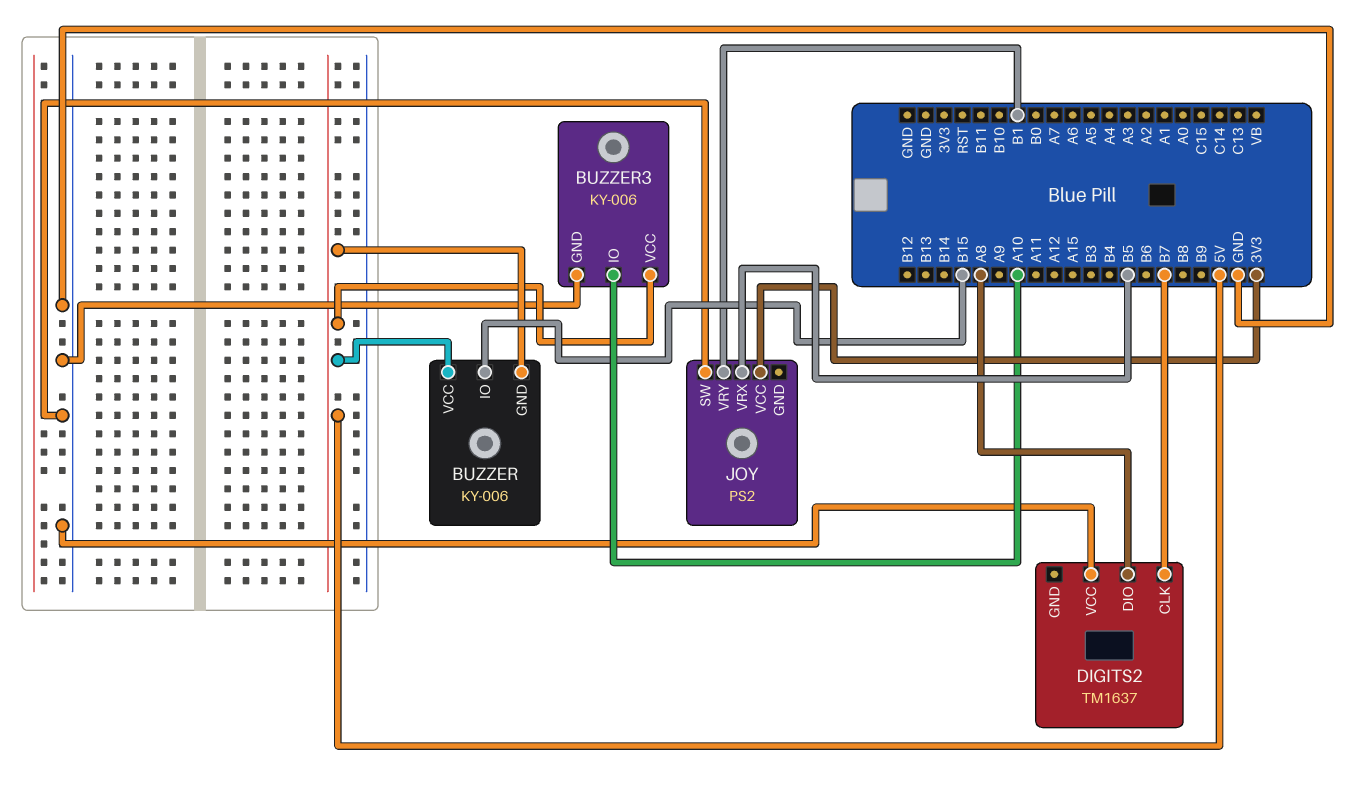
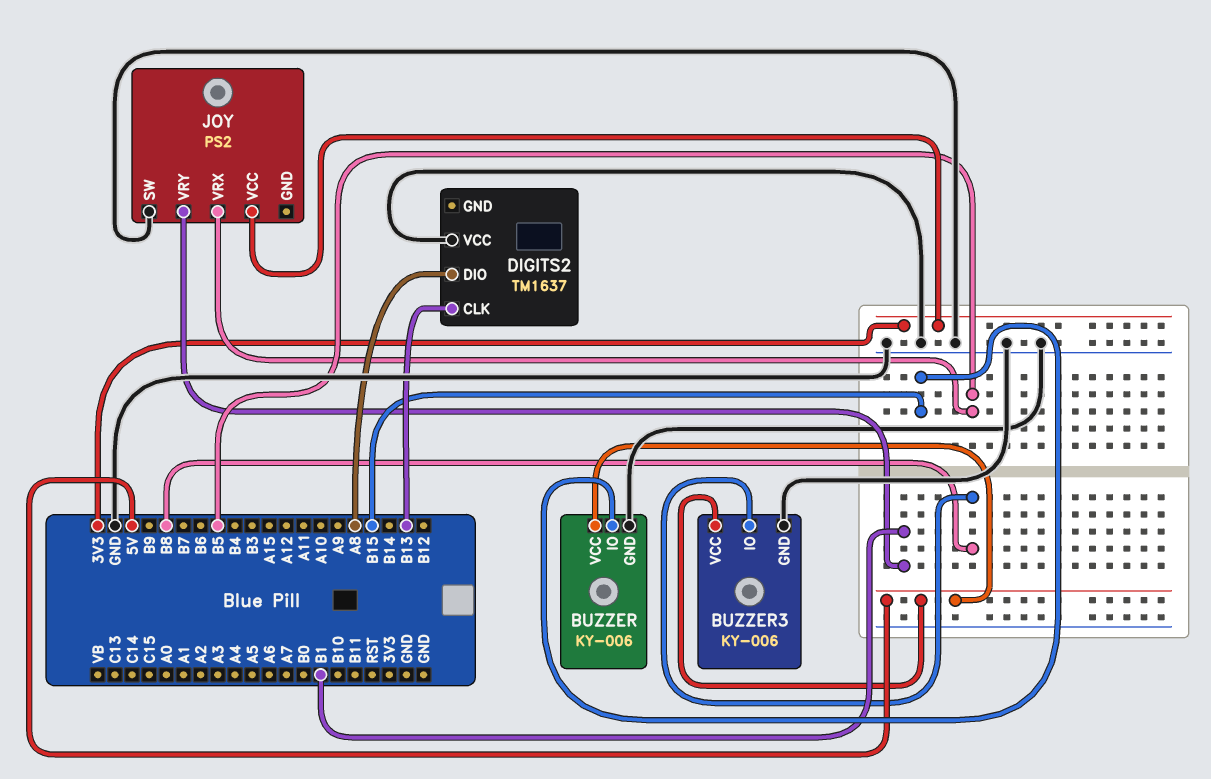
BUZZER pin GND: 5V -> GND
BUZZER3 pin IO: A10 -> B8
DIGITS2 pin CLK: B7 -> B13

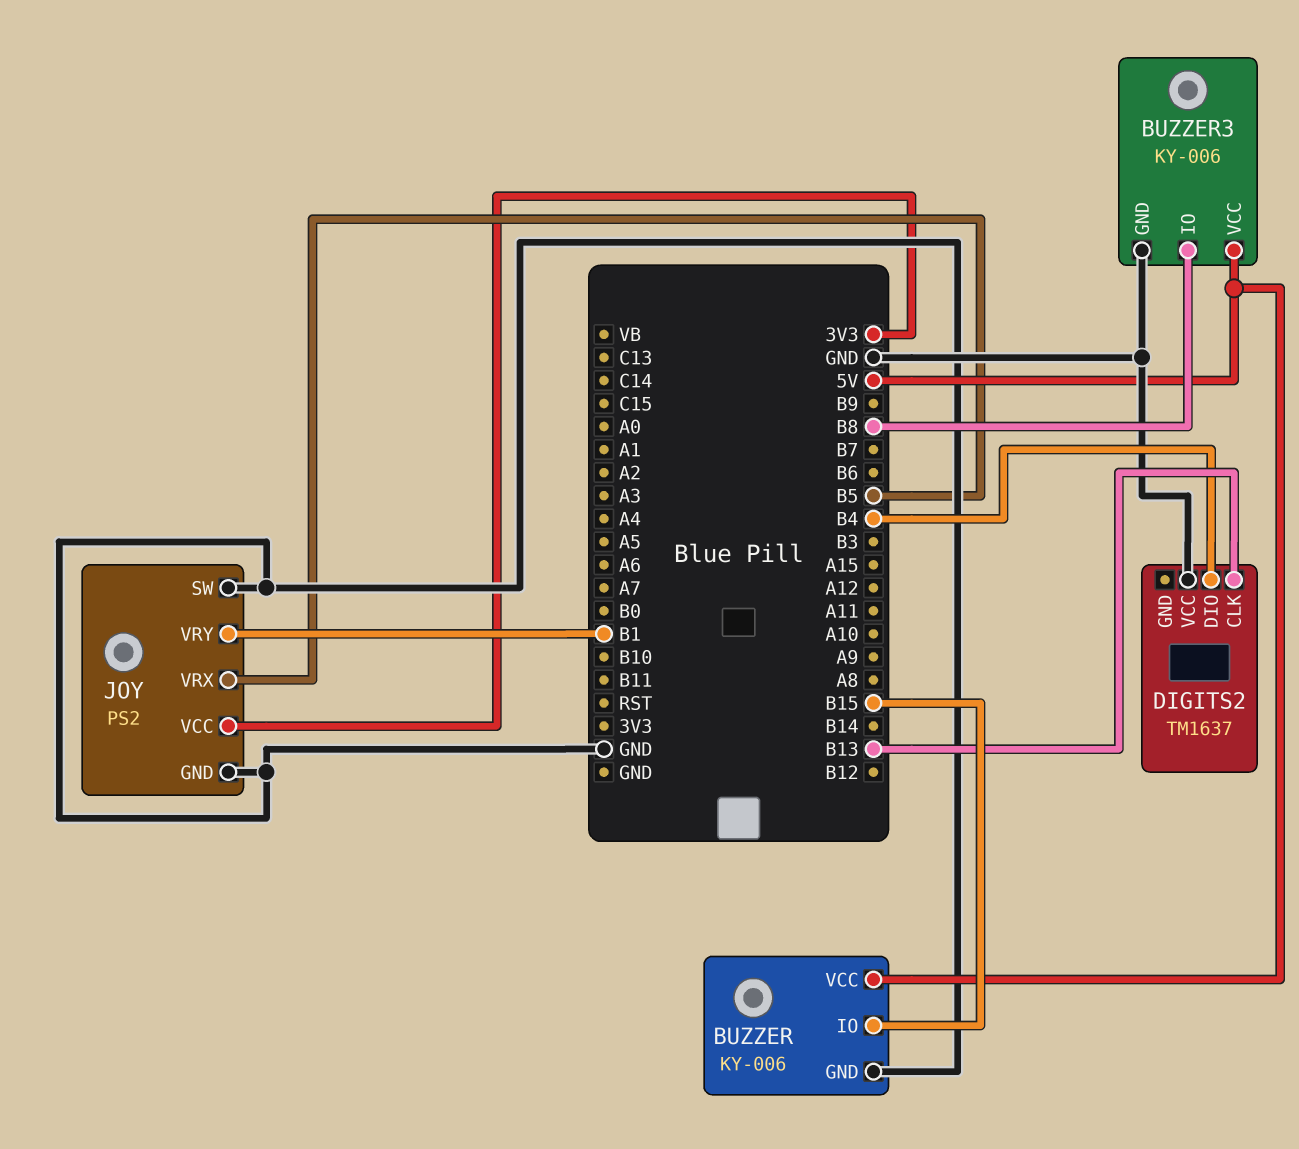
DIGITS2 pin DIO: A8 -> B4
JOY pin GND: none -> GND

